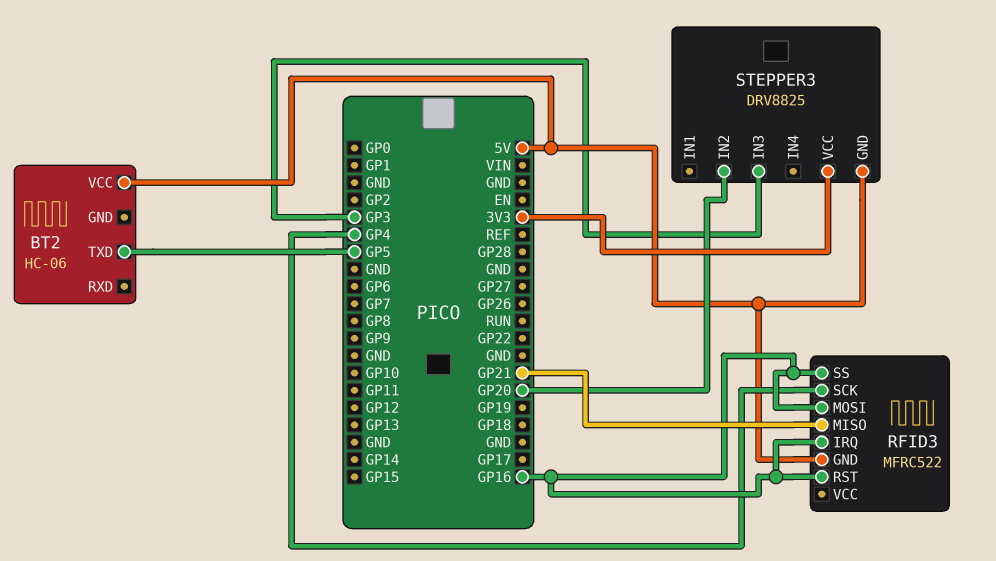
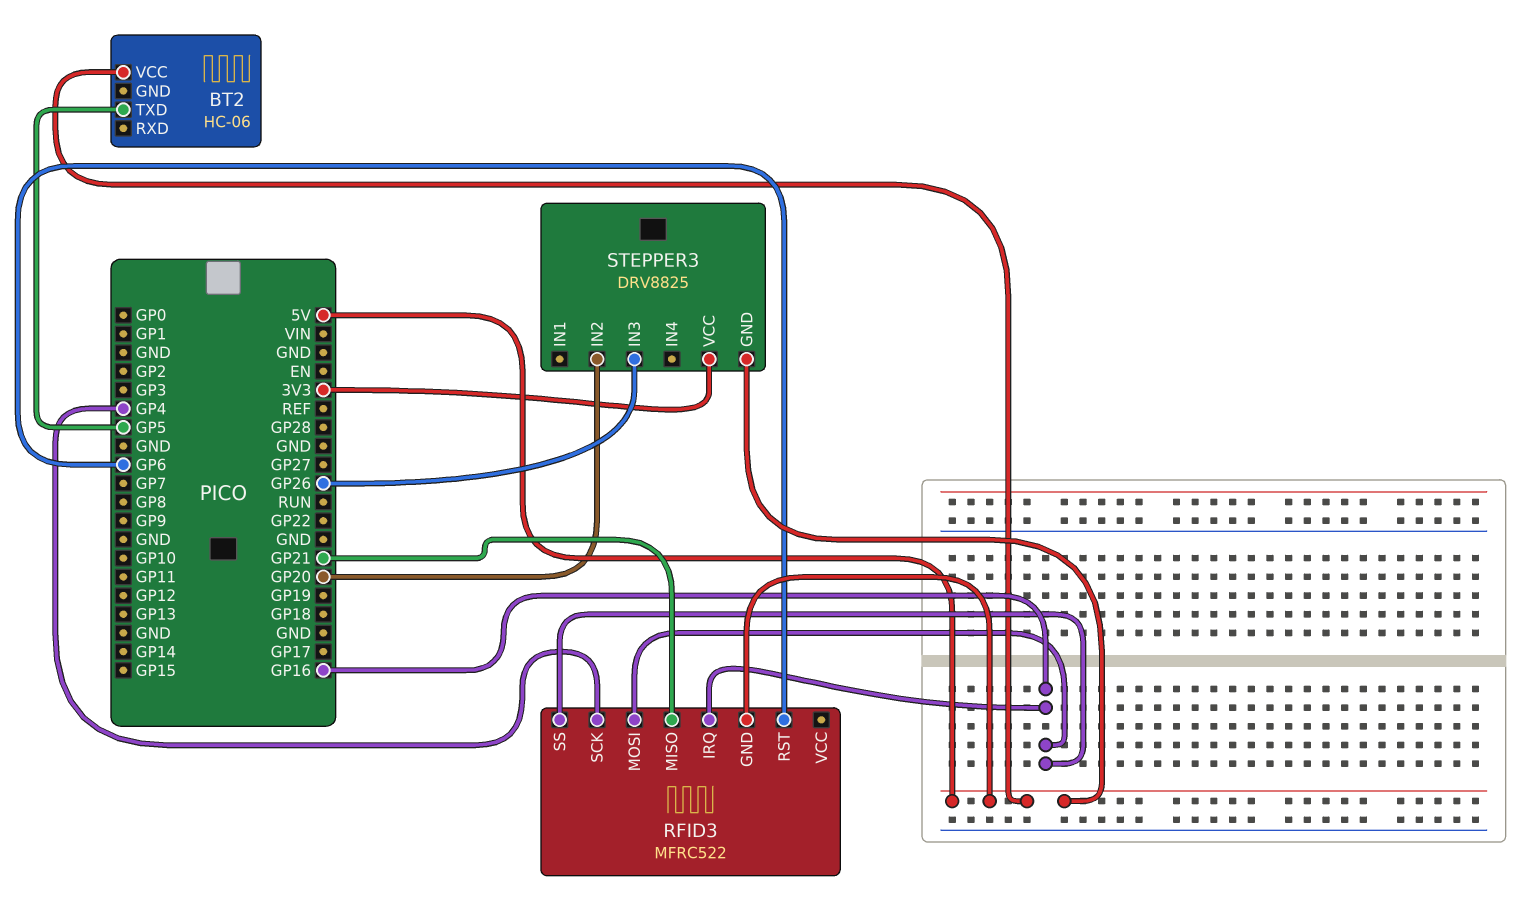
RFID3 pin RST: GP16 -> GP6
STEPPER3 pin IN3: GP3 -> GP26

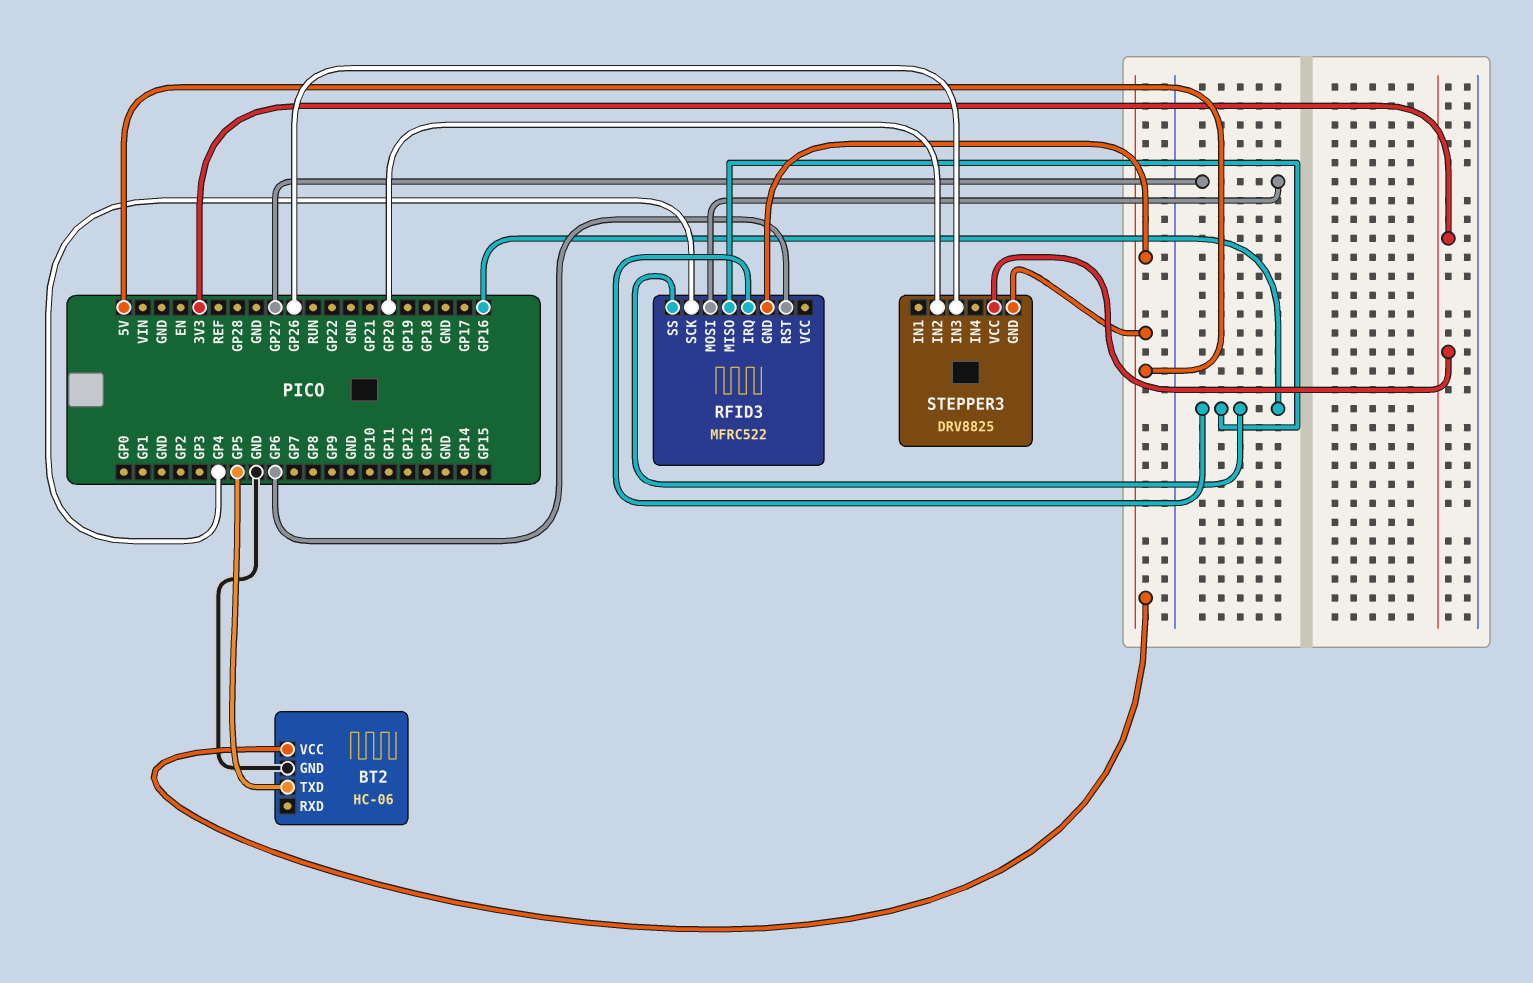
BT2 pin GND: none -> GND
RFID3 pin MISO: GP21 -> GP16
RFID3 pin MOSI: GP16 -> GP27

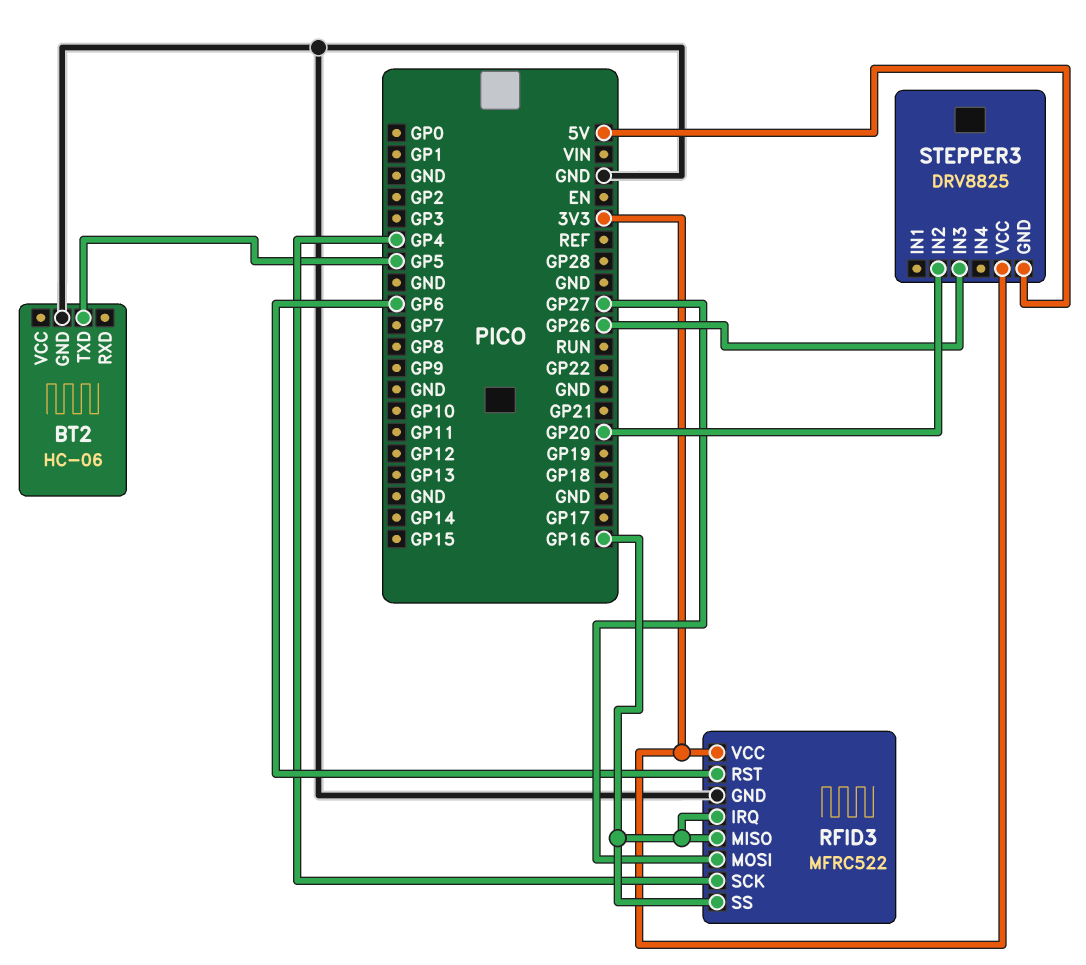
BT2 pin VCC: 5V -> none
RFID3 pin GND: 5V -> GND
RFID3 pin VCC: none -> 3V3

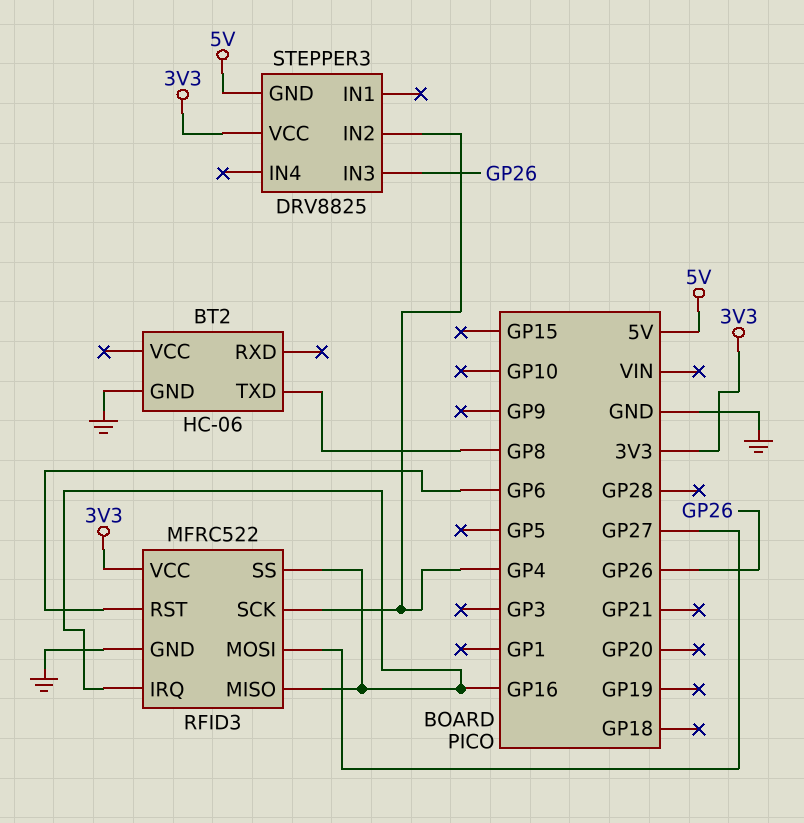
BT2 pin TXD: GP5 -> GP8
STEPPER3 pin IN2: GP20 -> GP4

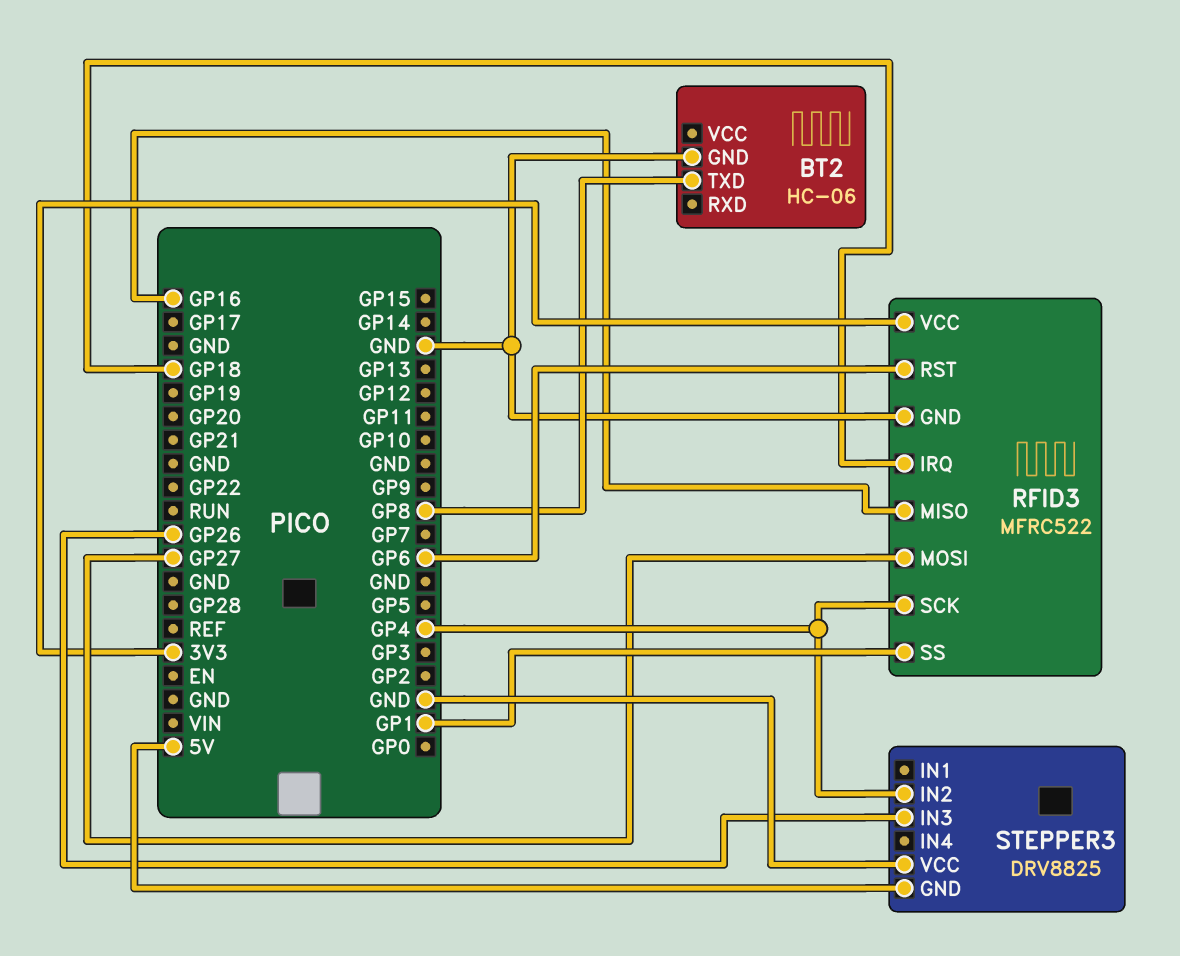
RFID3 pin IRQ: GP16 -> GP18
RFID3 pin SS: GP16 -> GP1
STEPPER3 pin VCC: 3V3 -> GND

